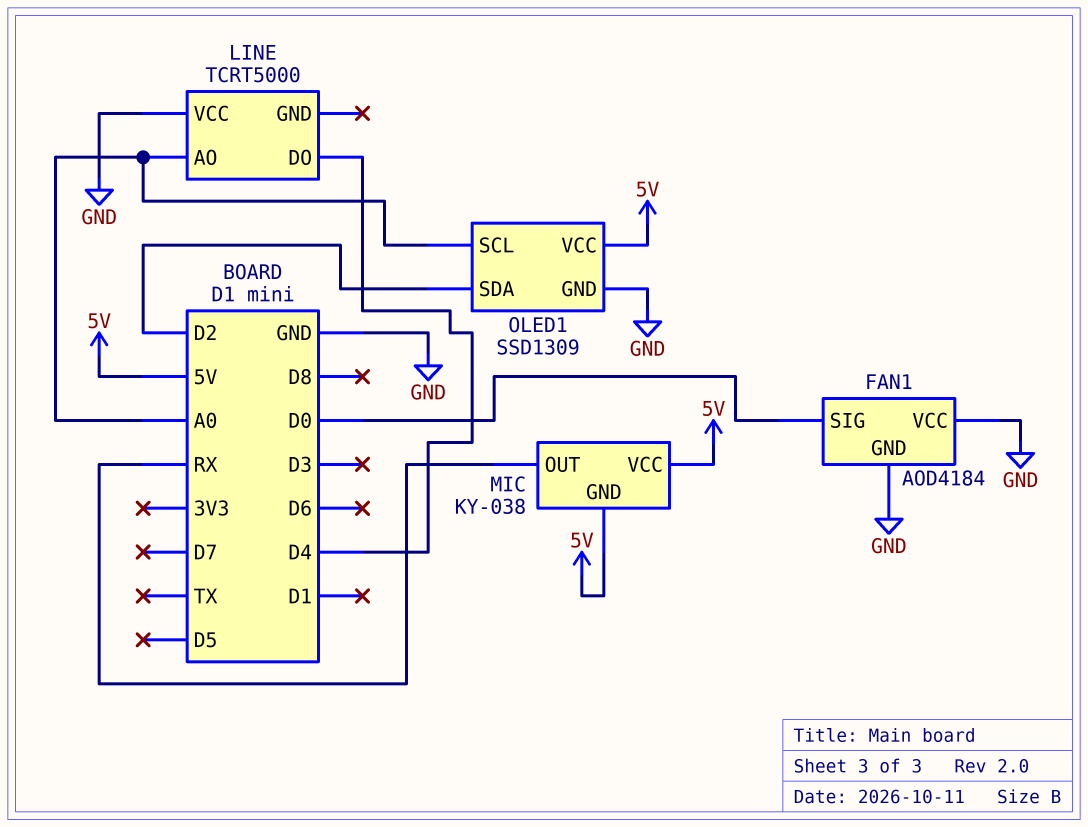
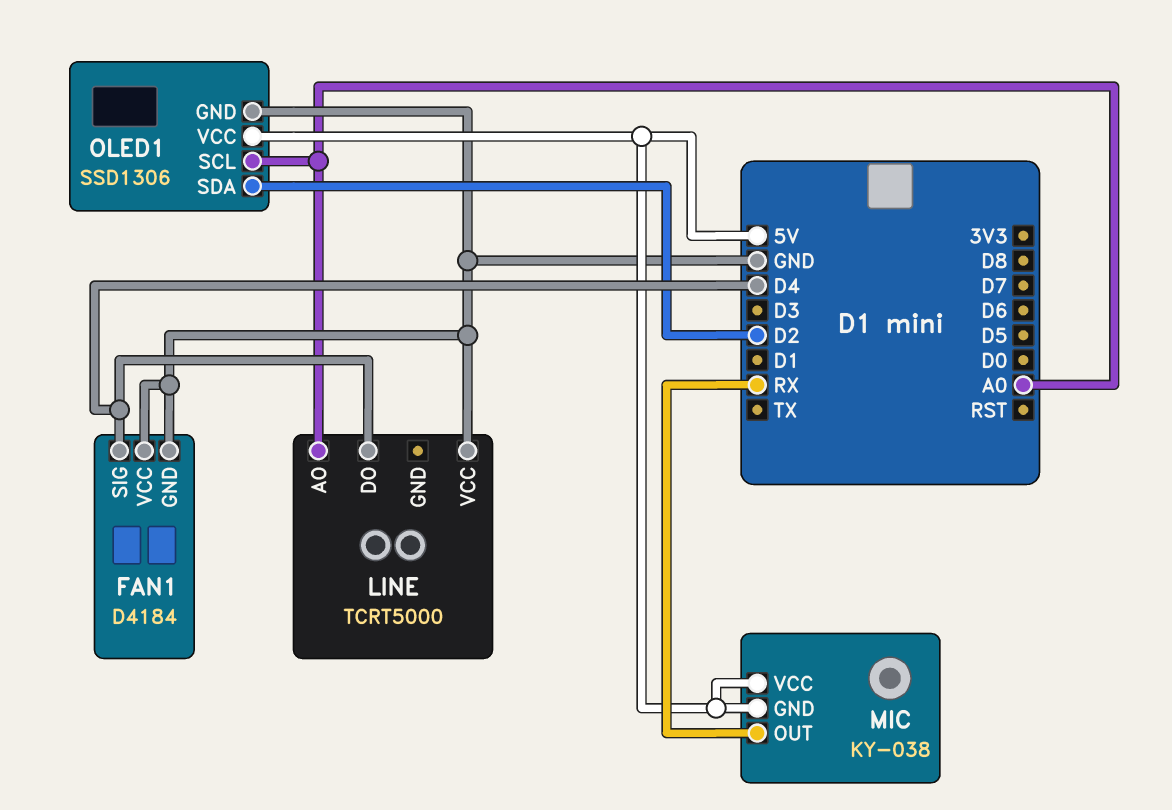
FAN1: AOD4184 -> D4184
FAN1 pin SIG: D0 -> D4
OLED1: SSD1309 -> SSD1306

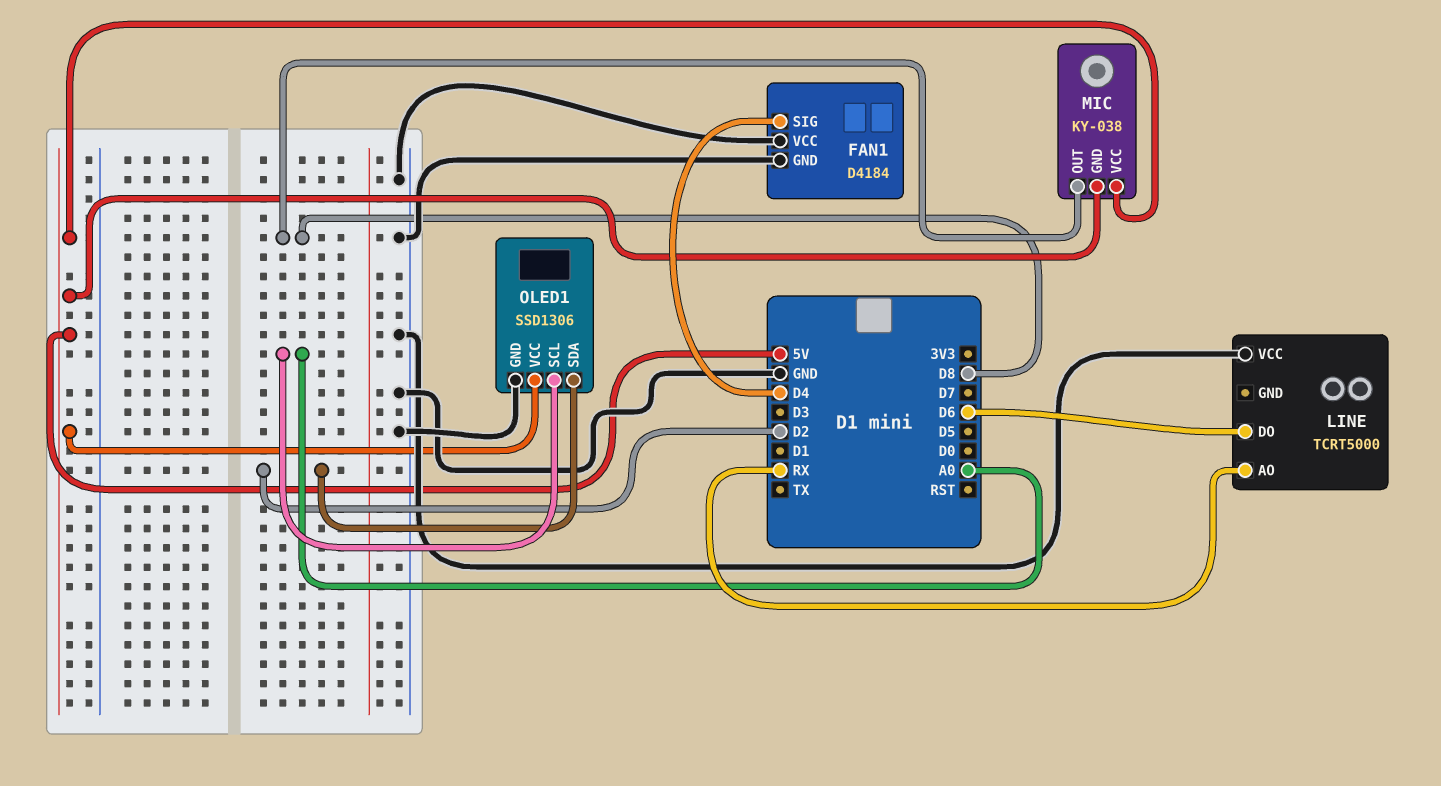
LINE pin AO: A0 -> RX
LINE pin DO: D4 -> D6
MIC pin OUT: RX -> D8

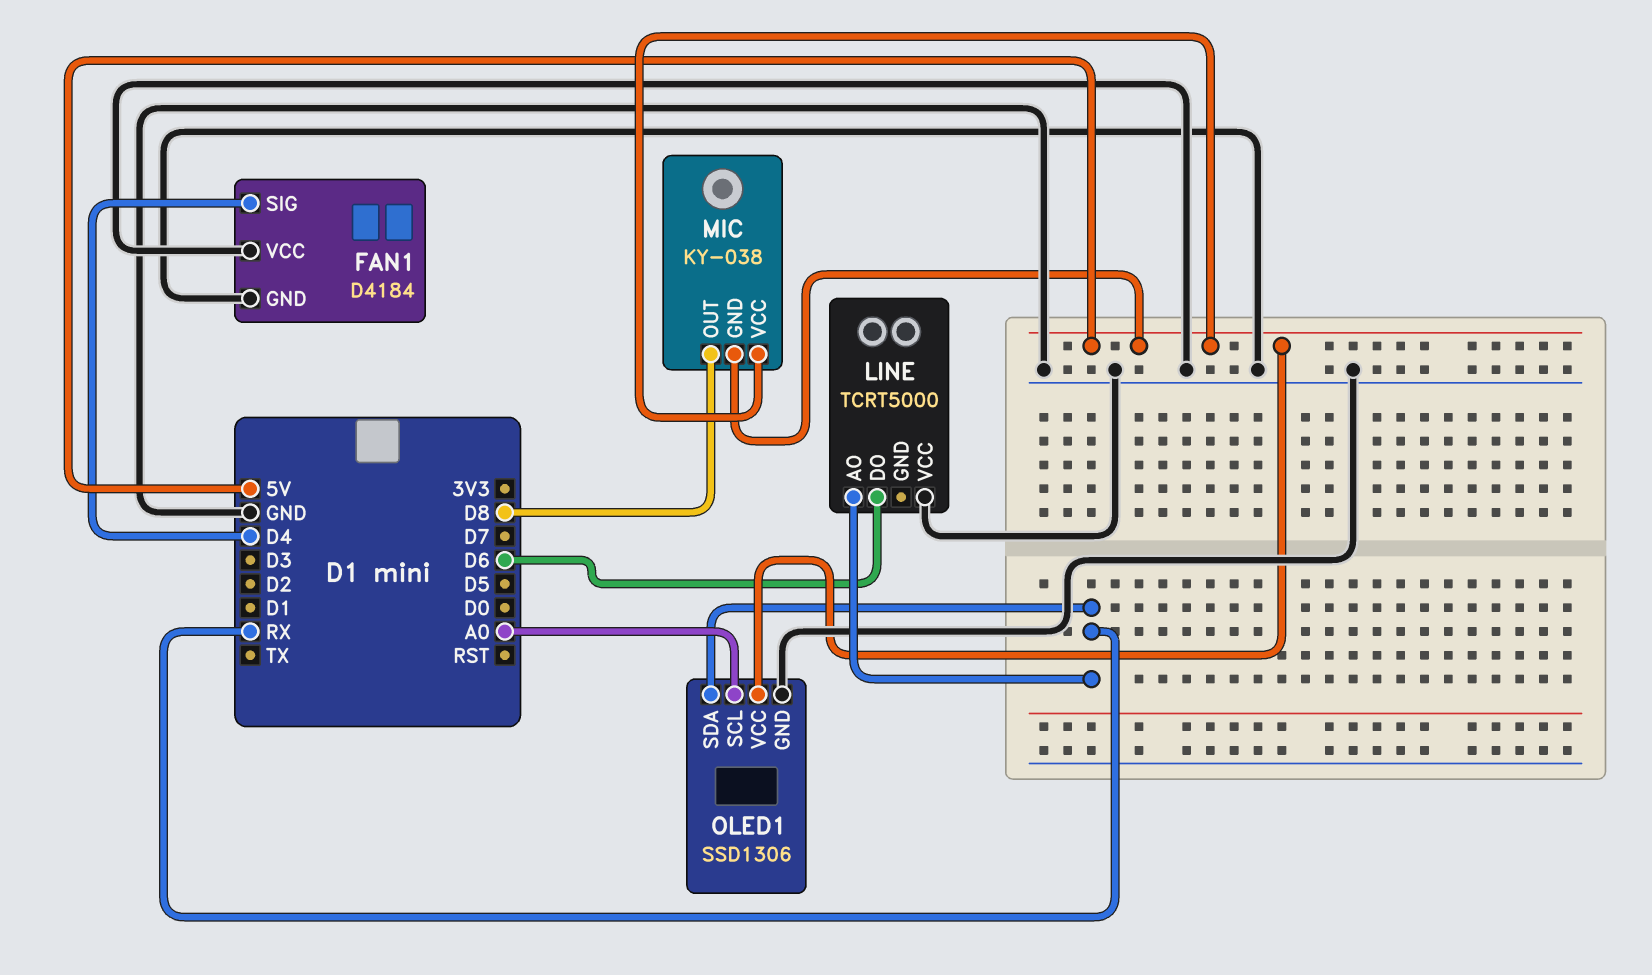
OLED1 pin SDA: D2 -> RX

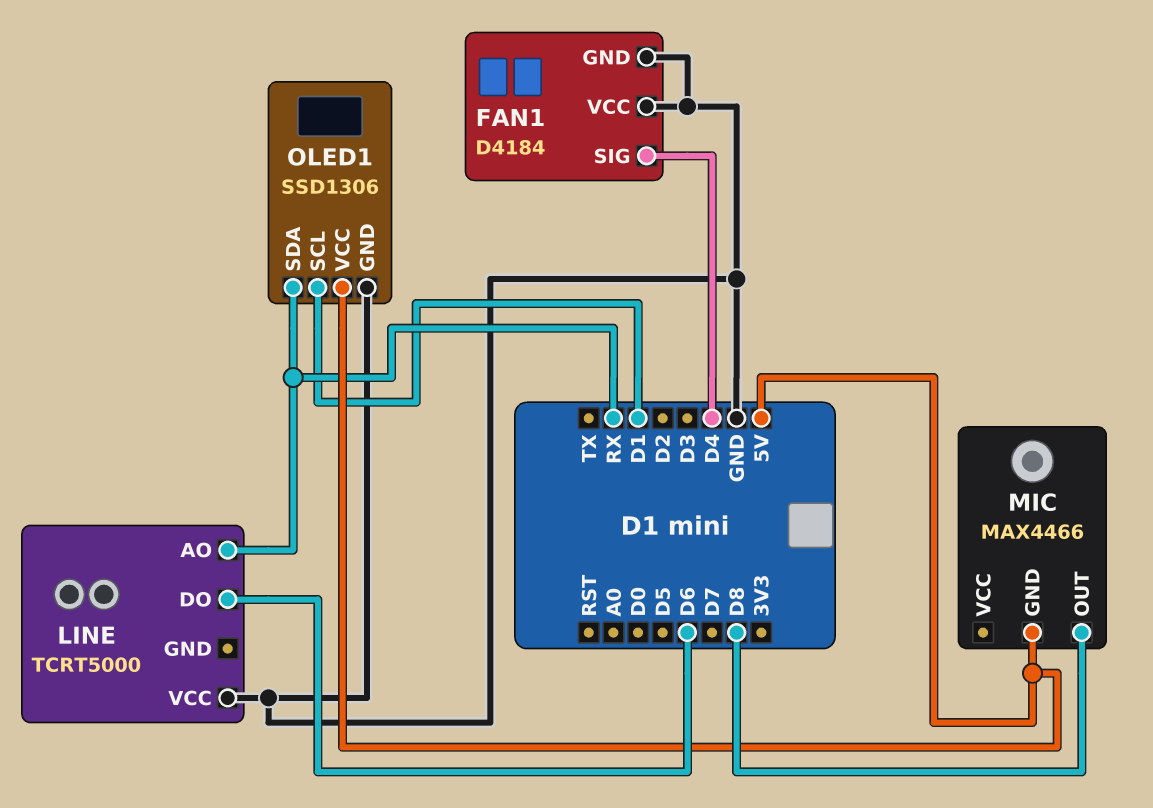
MIC: KY-038 -> MAX4466
MIC pin VCC: 5V -> none
OLED1 pin SCL: A0 -> D1

